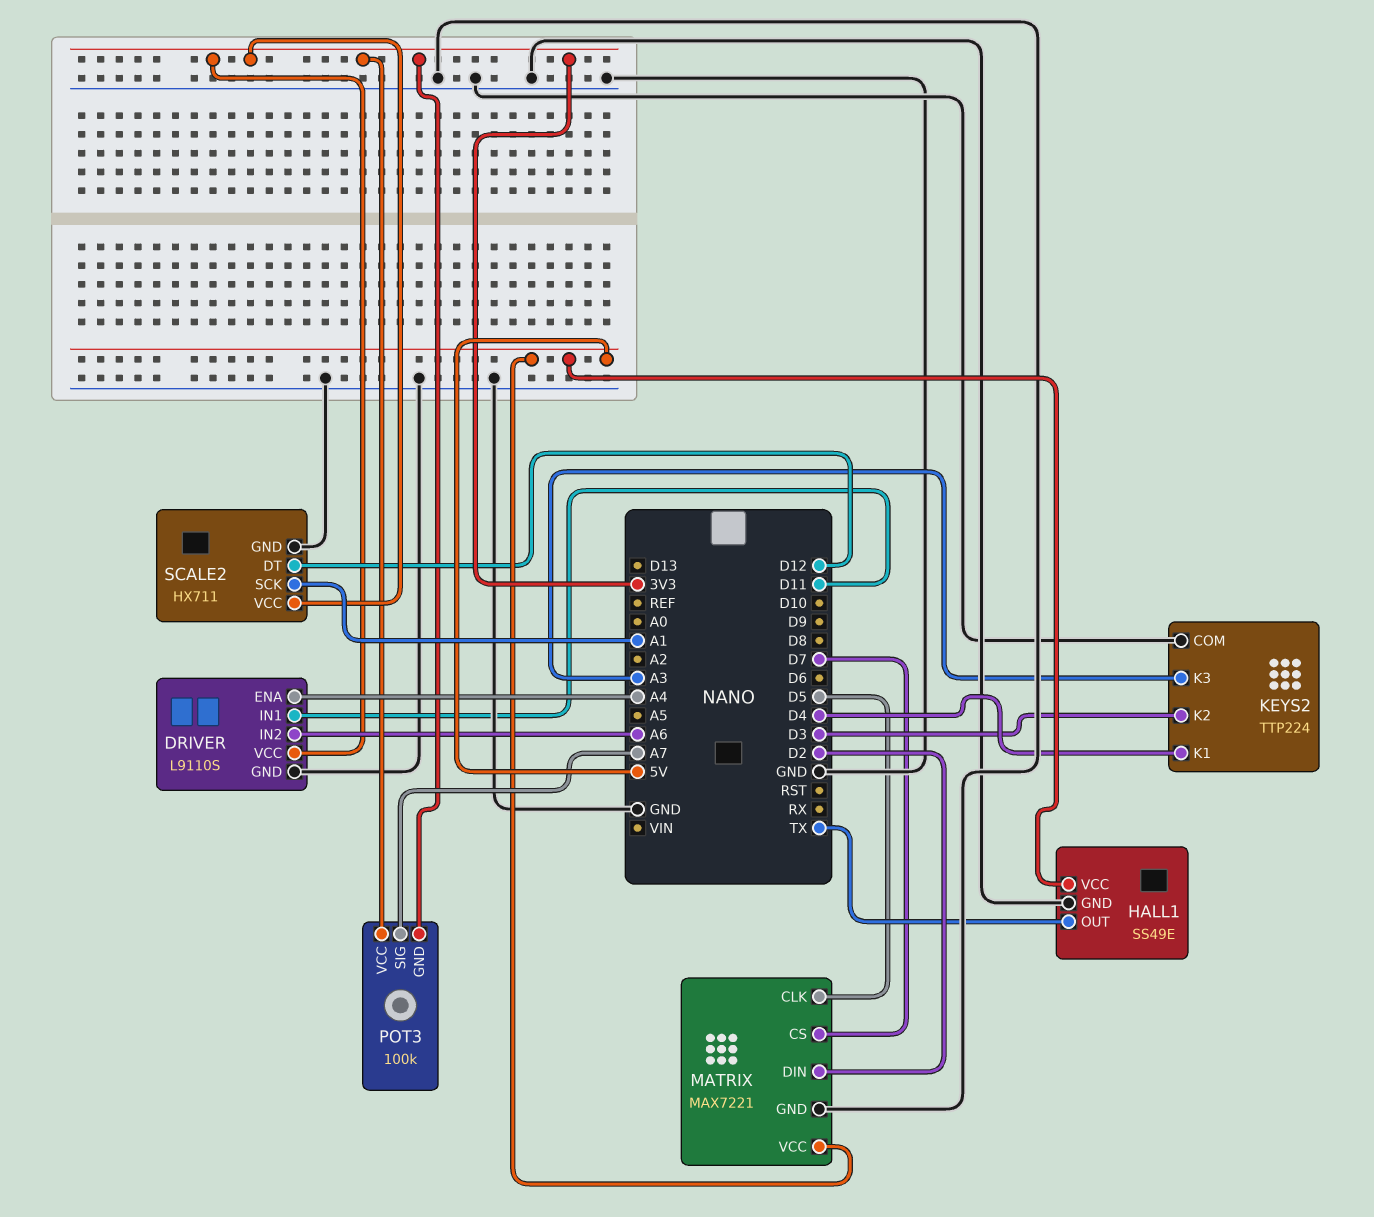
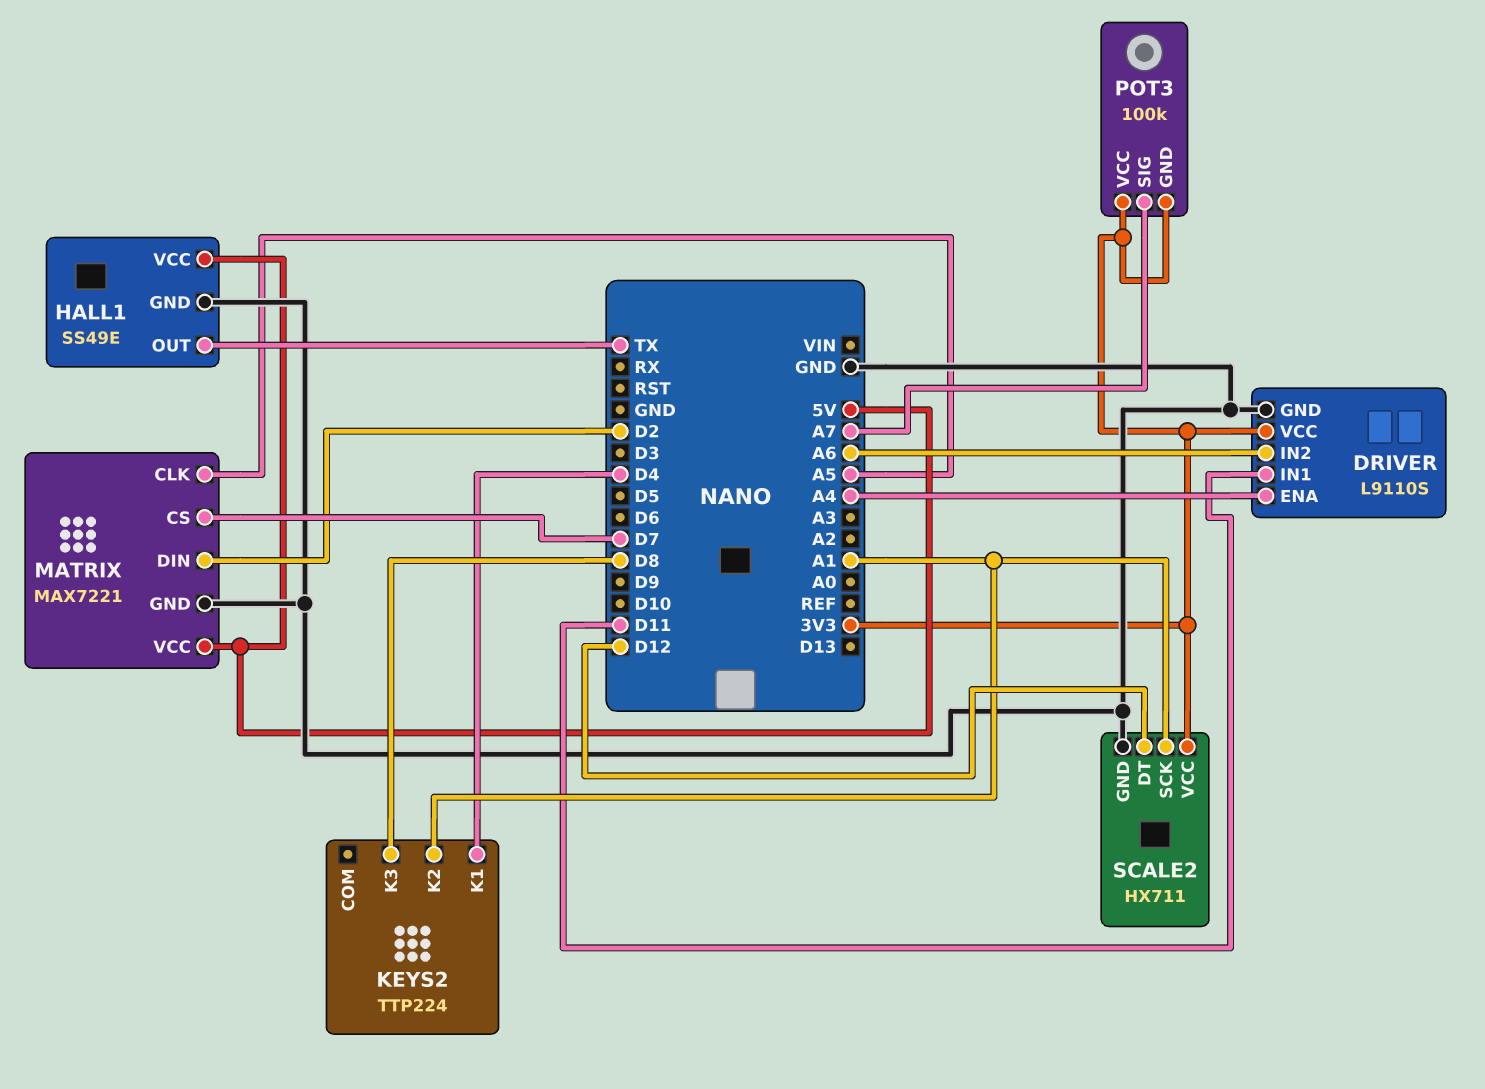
KEYS2 pin COM: GND -> none
KEYS2 pin K2: D3 -> A1
KEYS2 pin K3: A3 -> D8
MATRIX pin CLK: D5 -> A5

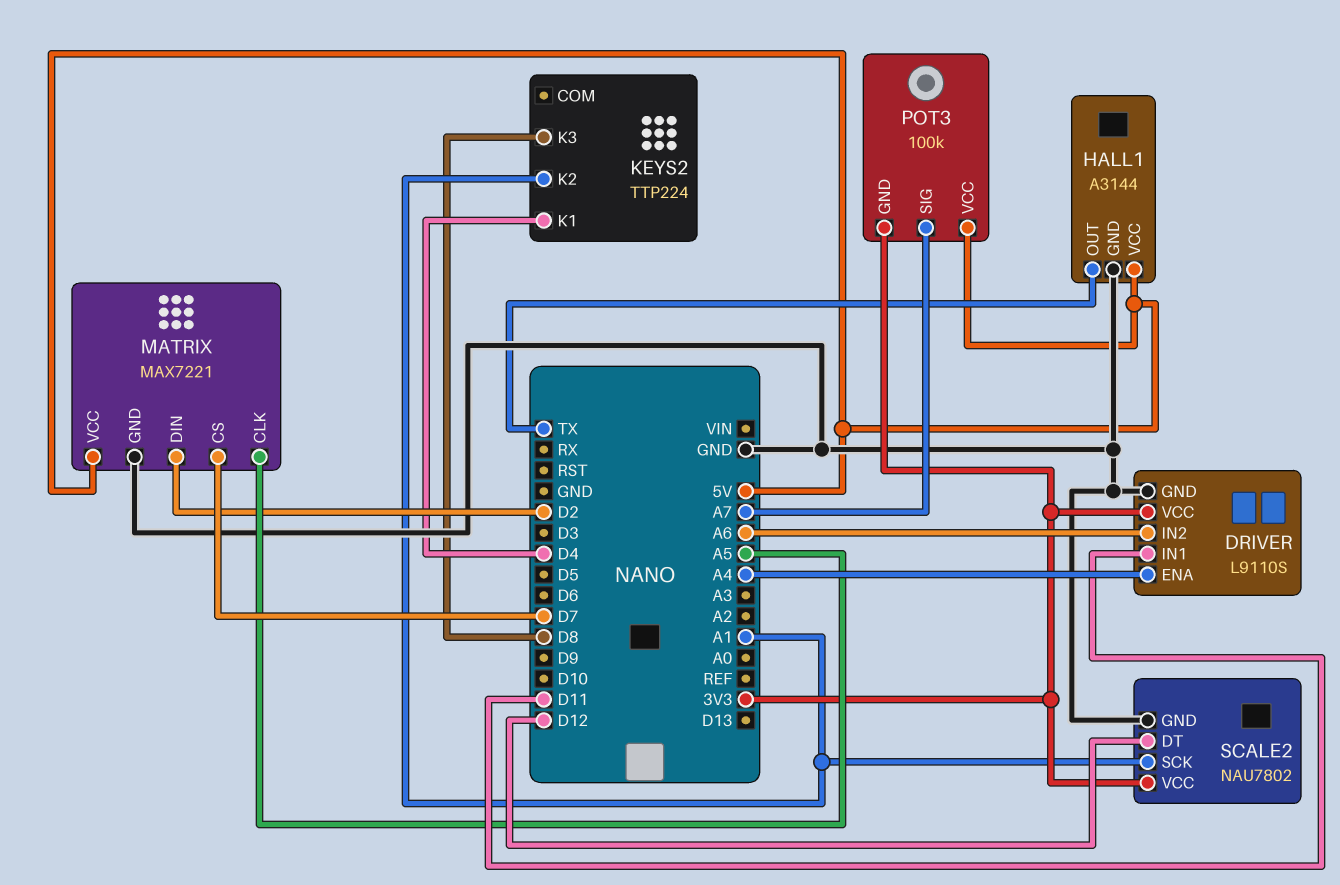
HALL1: SS49E -> A3144
POT3 pin VCC: 3V3 -> 5V
SCALE2: HX711 -> NAU7802

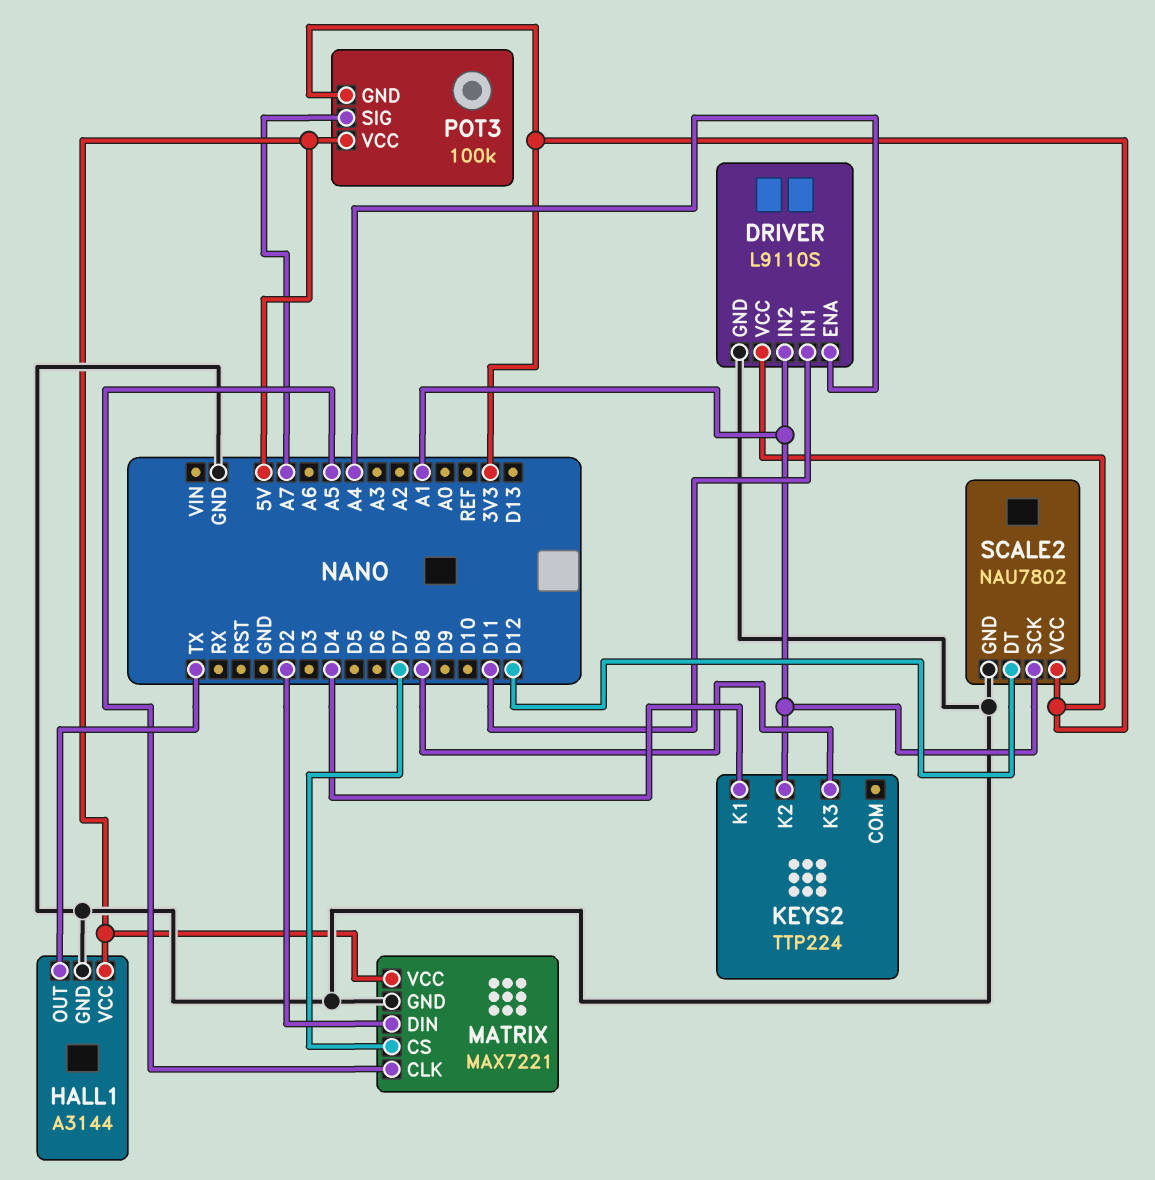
DRIVER pin IN2: A6 -> A1

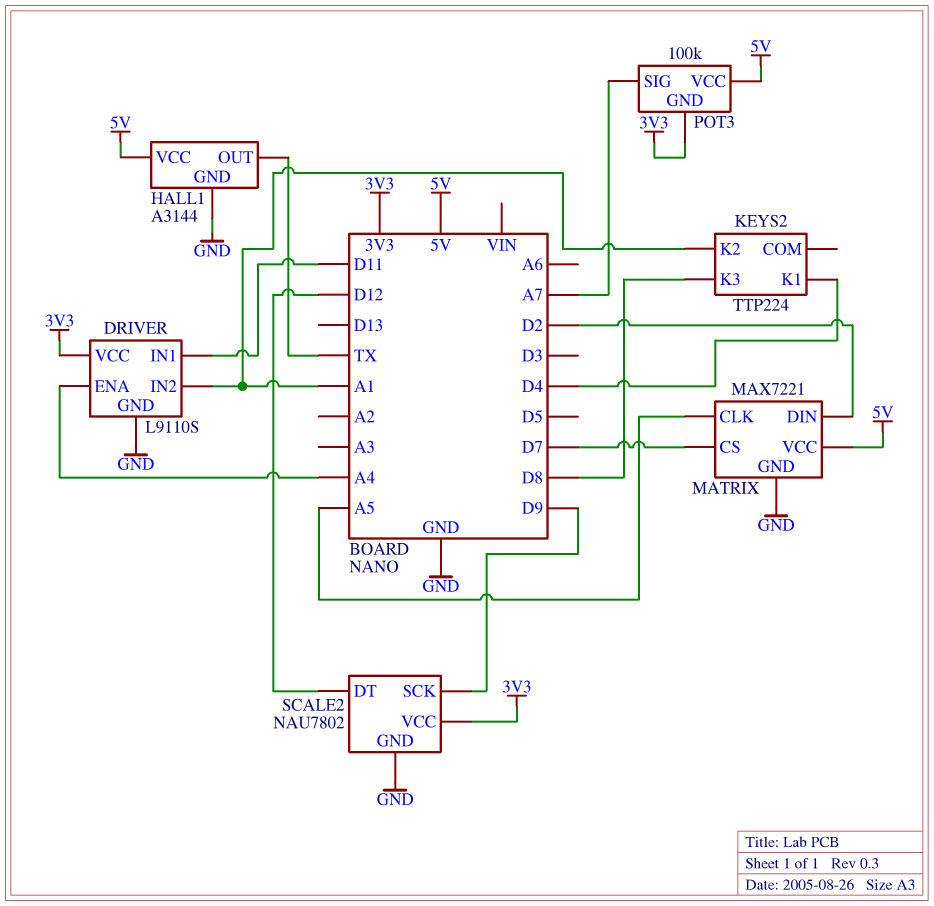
SCALE2 pin SCK: A1 -> D9

